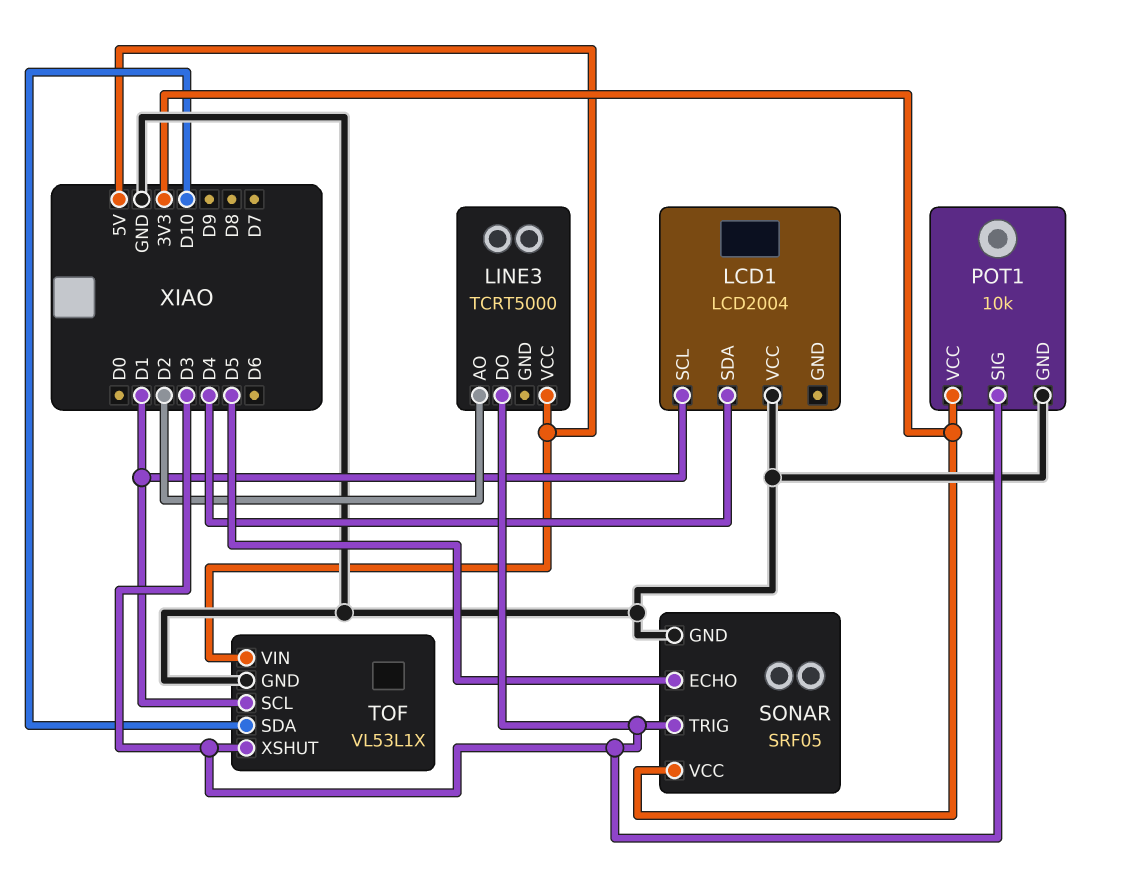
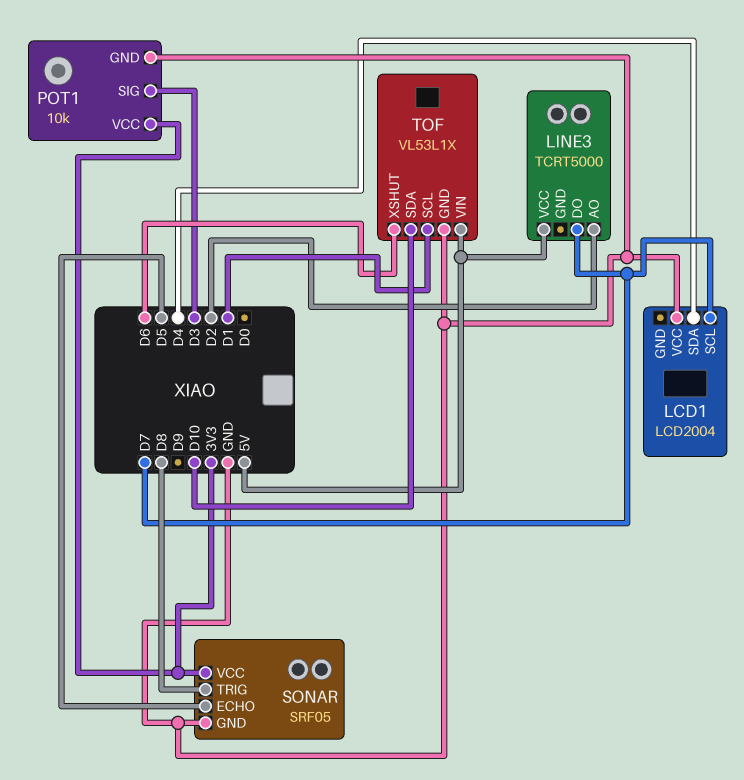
LCD1 pin SCL: D1 -> D7
LINE3 pin DO: D3 -> D7
SONAR pin TRIG: D3 -> D8
TOF pin XSHUT: D3 -> D6

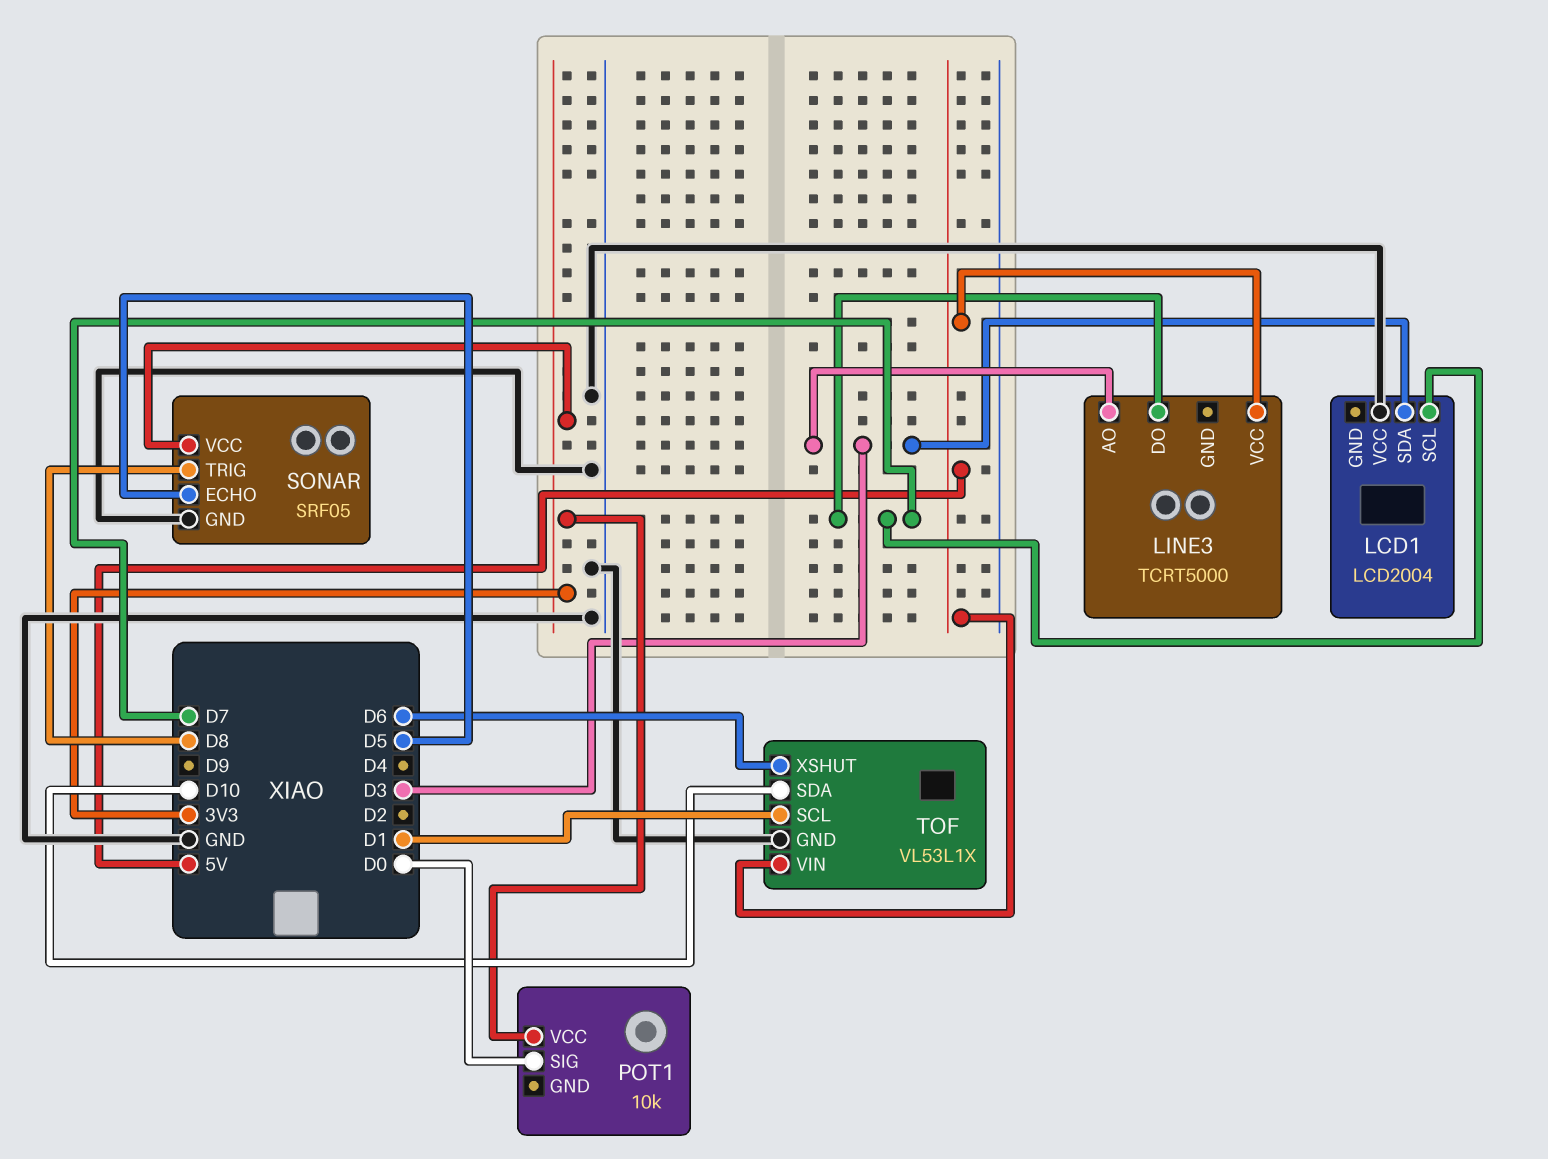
LCD1 pin SDA: D4 -> D3
LINE3 pin AO: D2 -> D3
POT1 pin GND: GND -> none
POT1 pin SIG: D3 -> D0

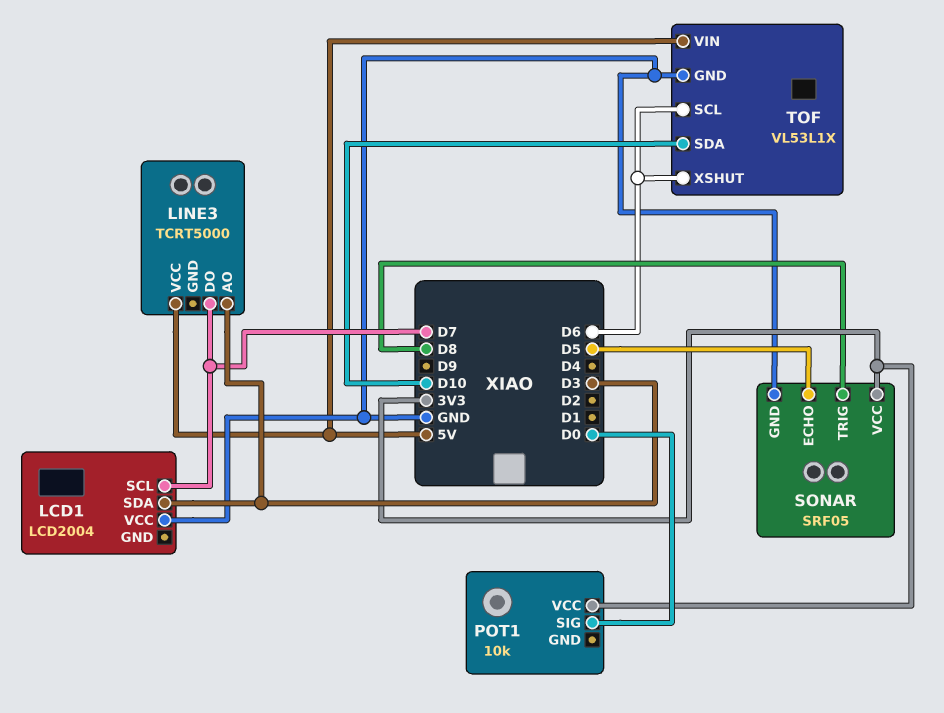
TOF pin SCL: D1 -> D6

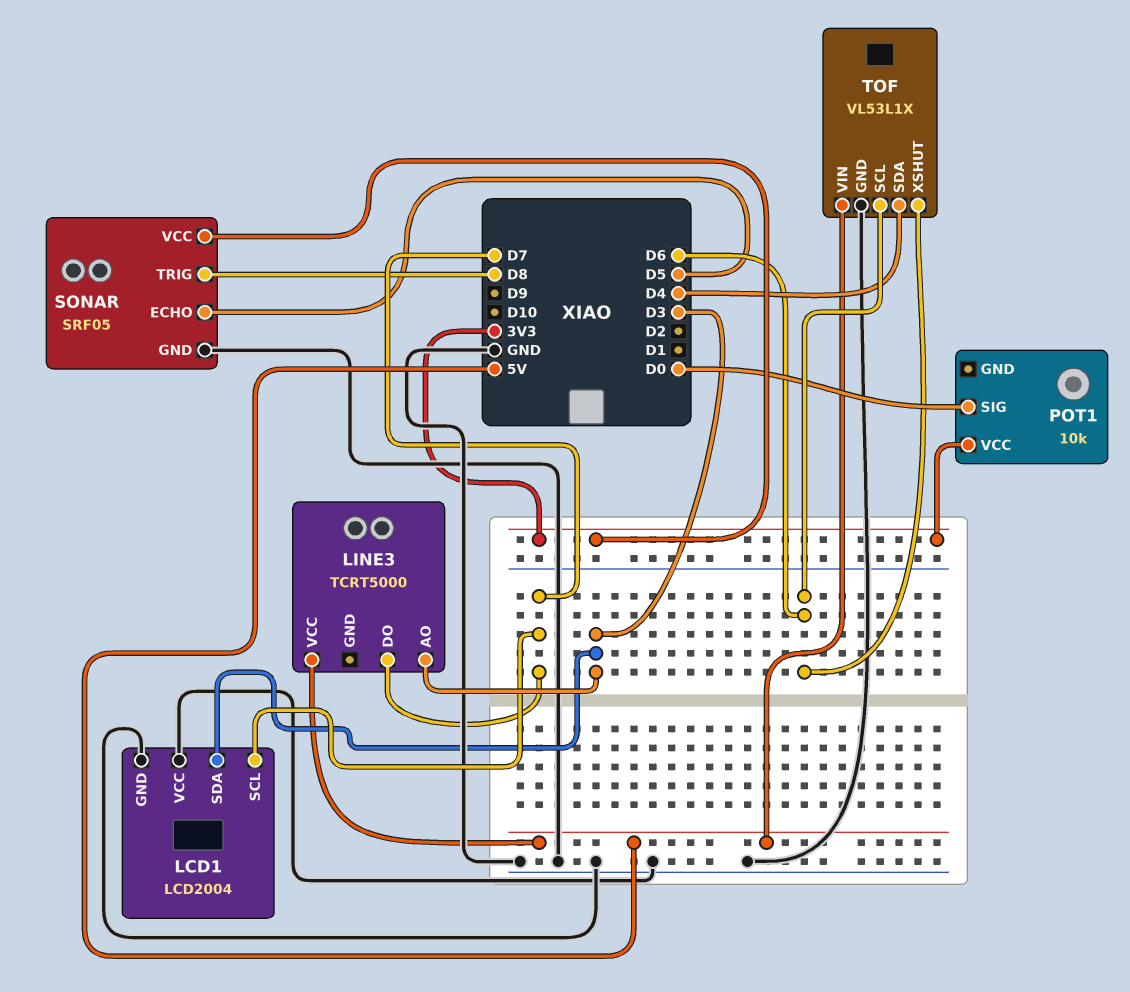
LCD1 pin GND: none -> GND
TOF pin SDA: D10 -> D4

